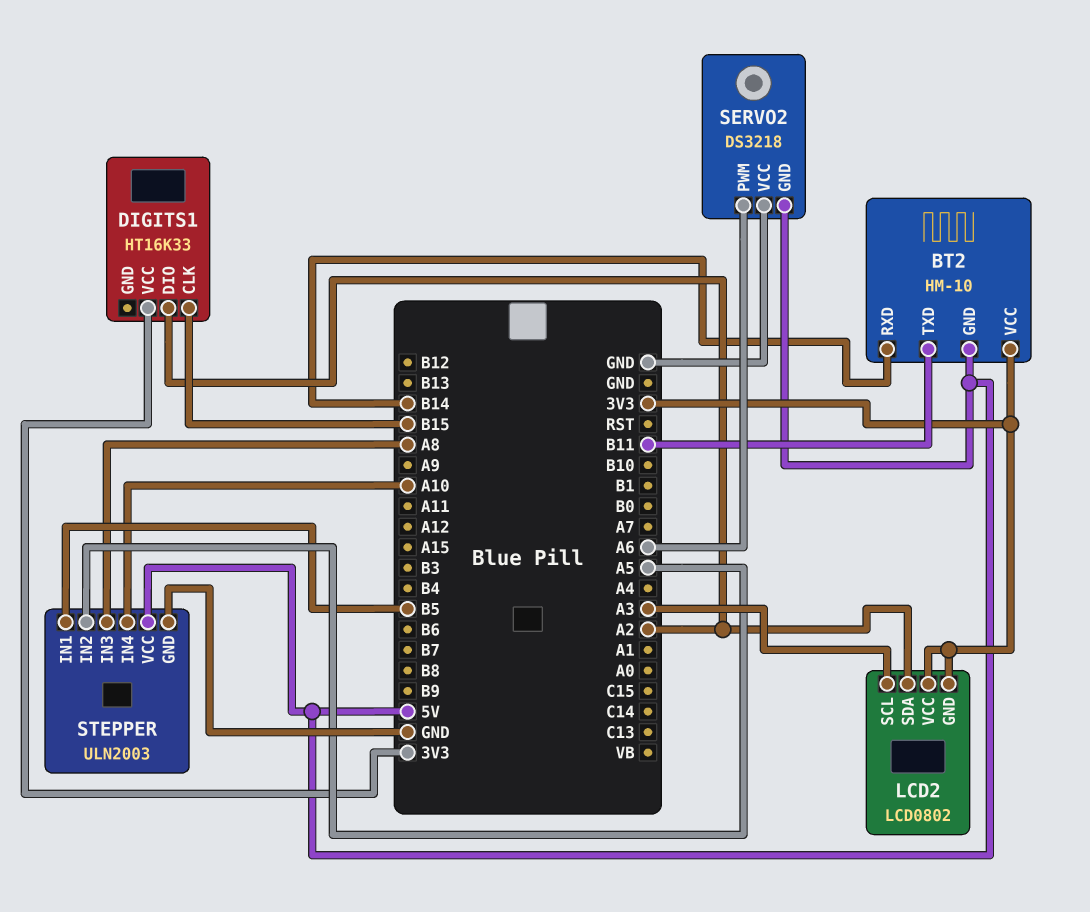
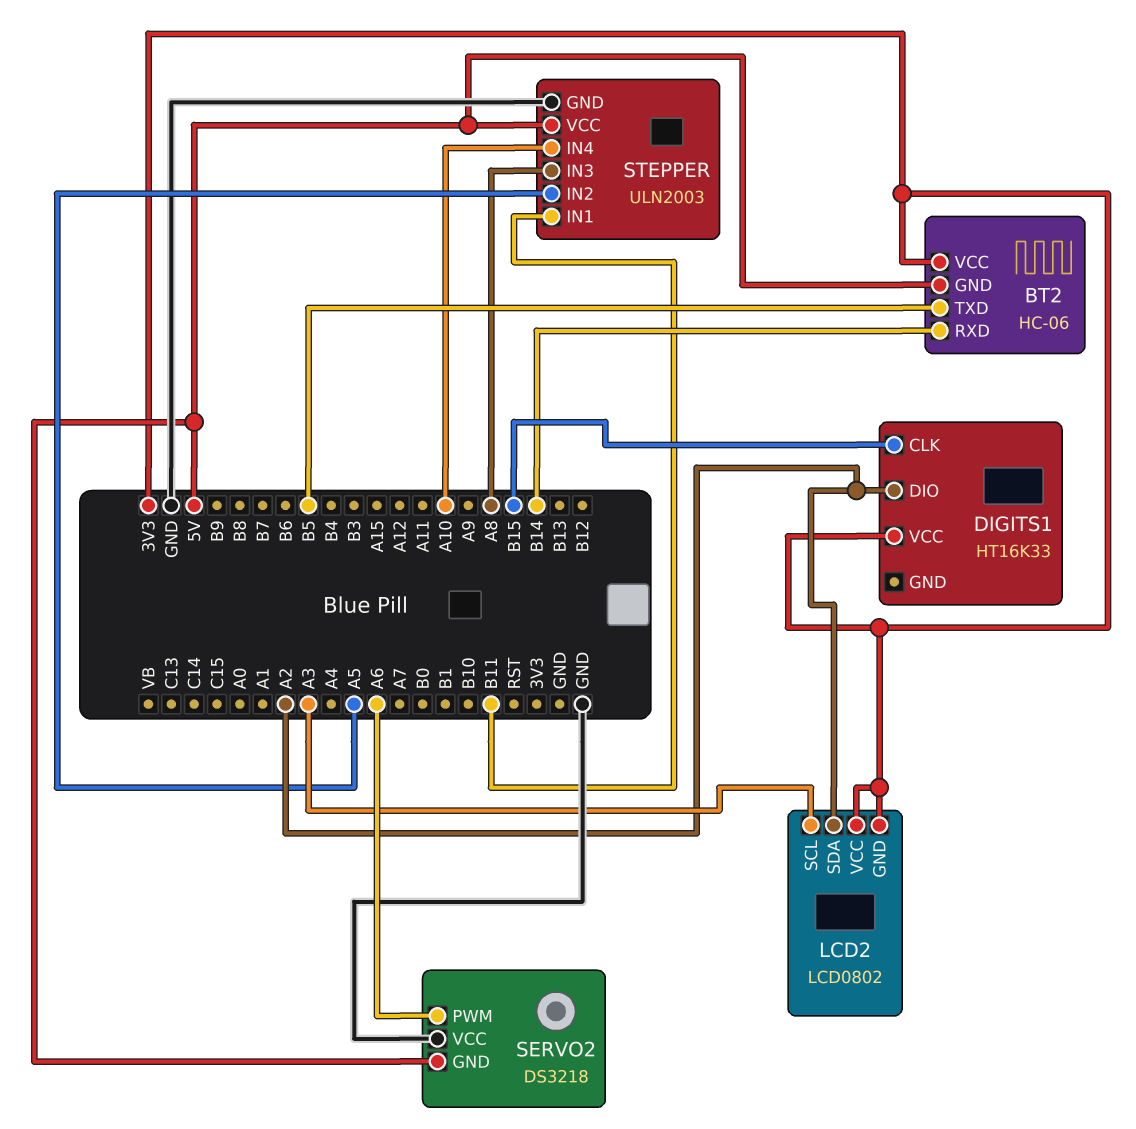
BT2: HM-10 -> HC-06
BT2 pin TXD: B11 -> B5
STEPPER pin IN1: B5 -> B11

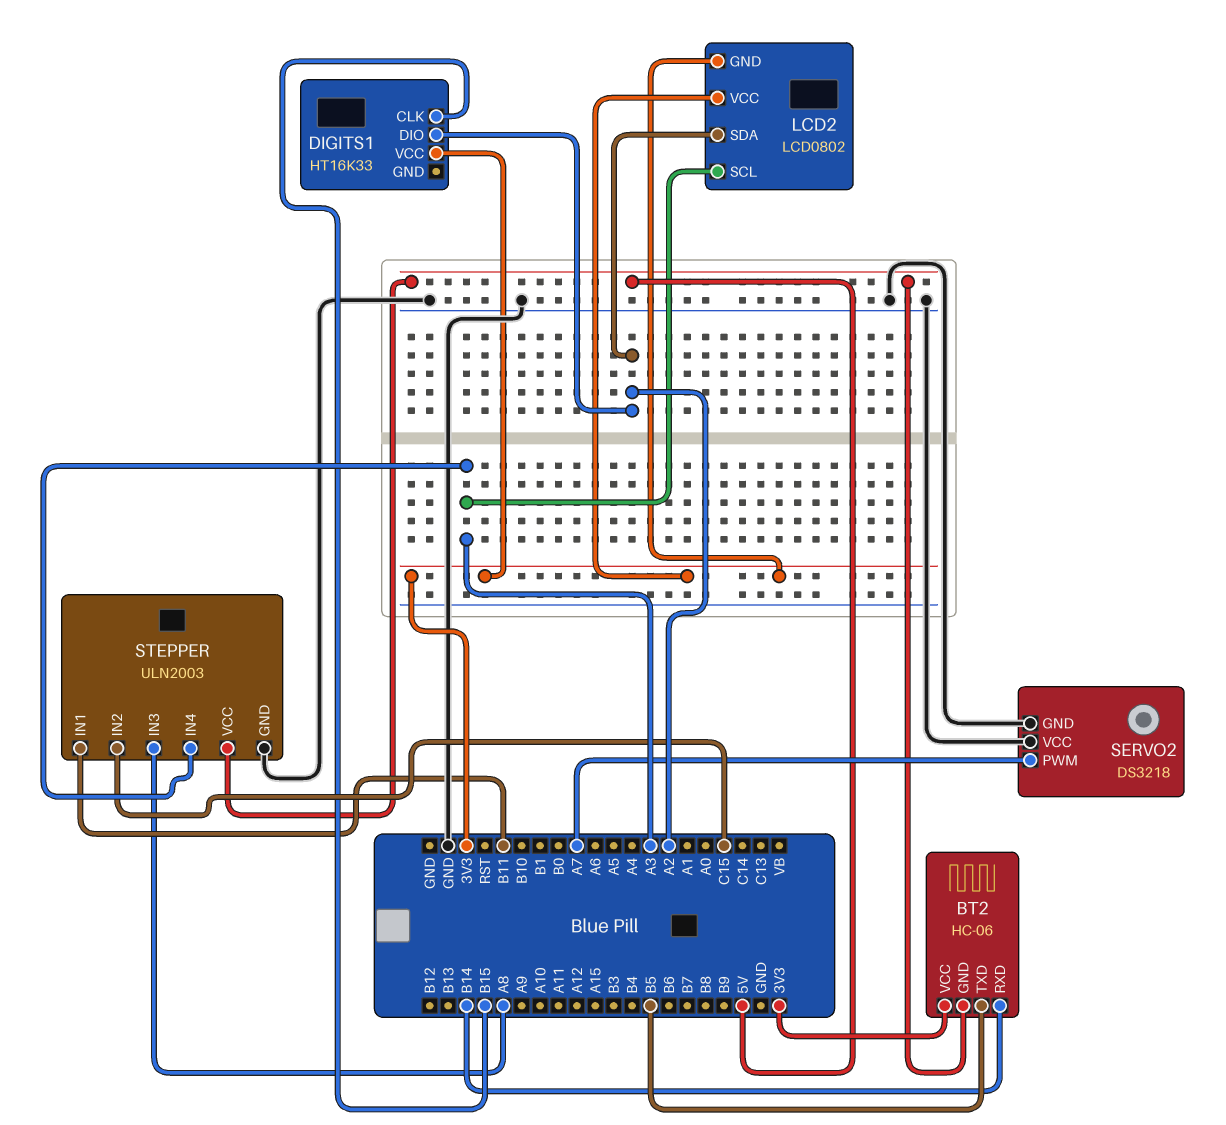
SERVO2 pin GND: 5V -> GND
SERVO2 pin PWM: A6 -> A7
STEPPER pin IN2: A5 -> C15
STEPPER pin IN4: A10 -> A3

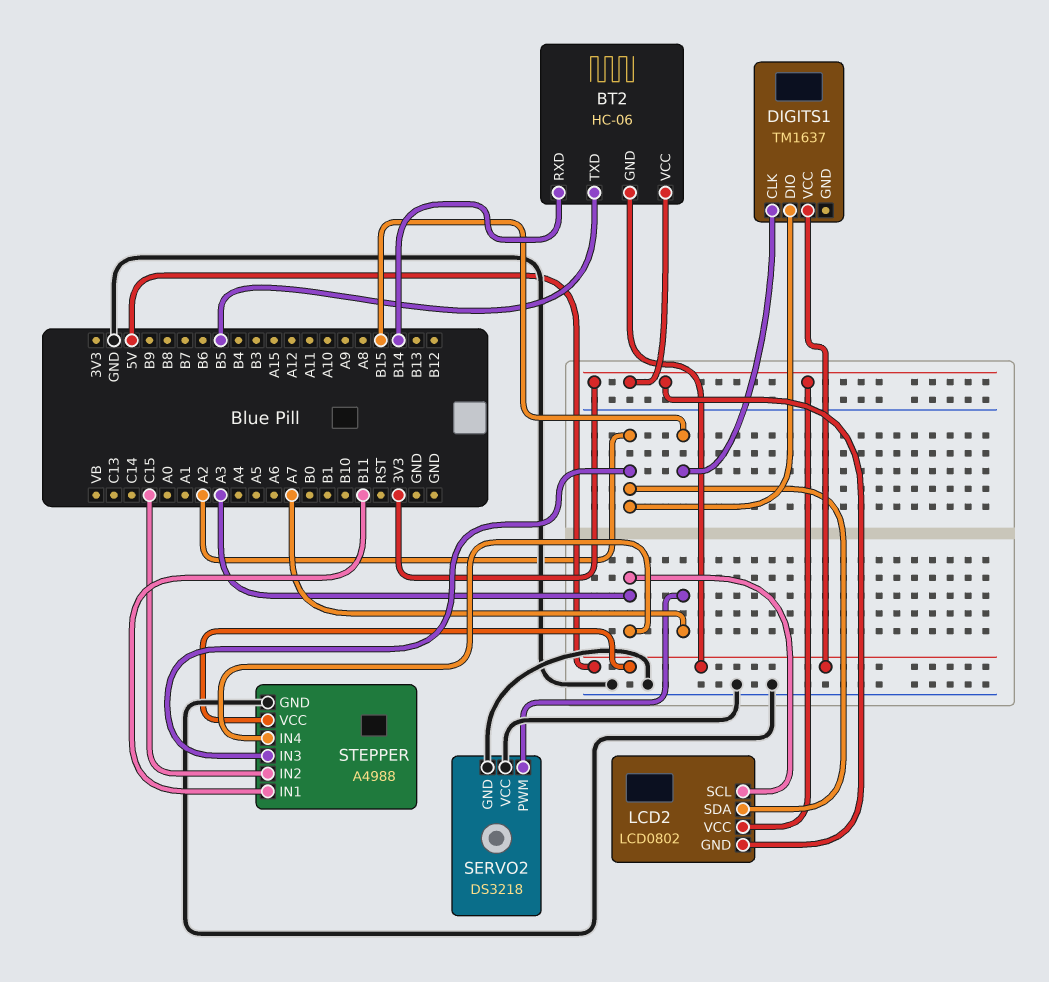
DIGITS1: HT16K33 -> TM1637
DIGITS1 pin VCC: 3V3 -> 5V
STEPPER: ULN2003 -> A4988
STEPPER pin IN3: A8 -> A2

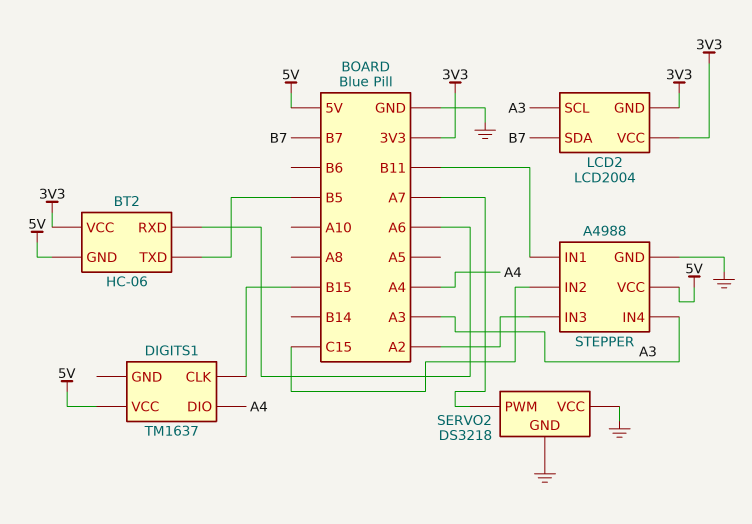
BT2 pin RXD: B14 -> A6
DIGITS1 pin DIO: A2 -> A4
LCD2: LCD0802 -> LCD2004
LCD2 pin SDA: A2 -> B7

